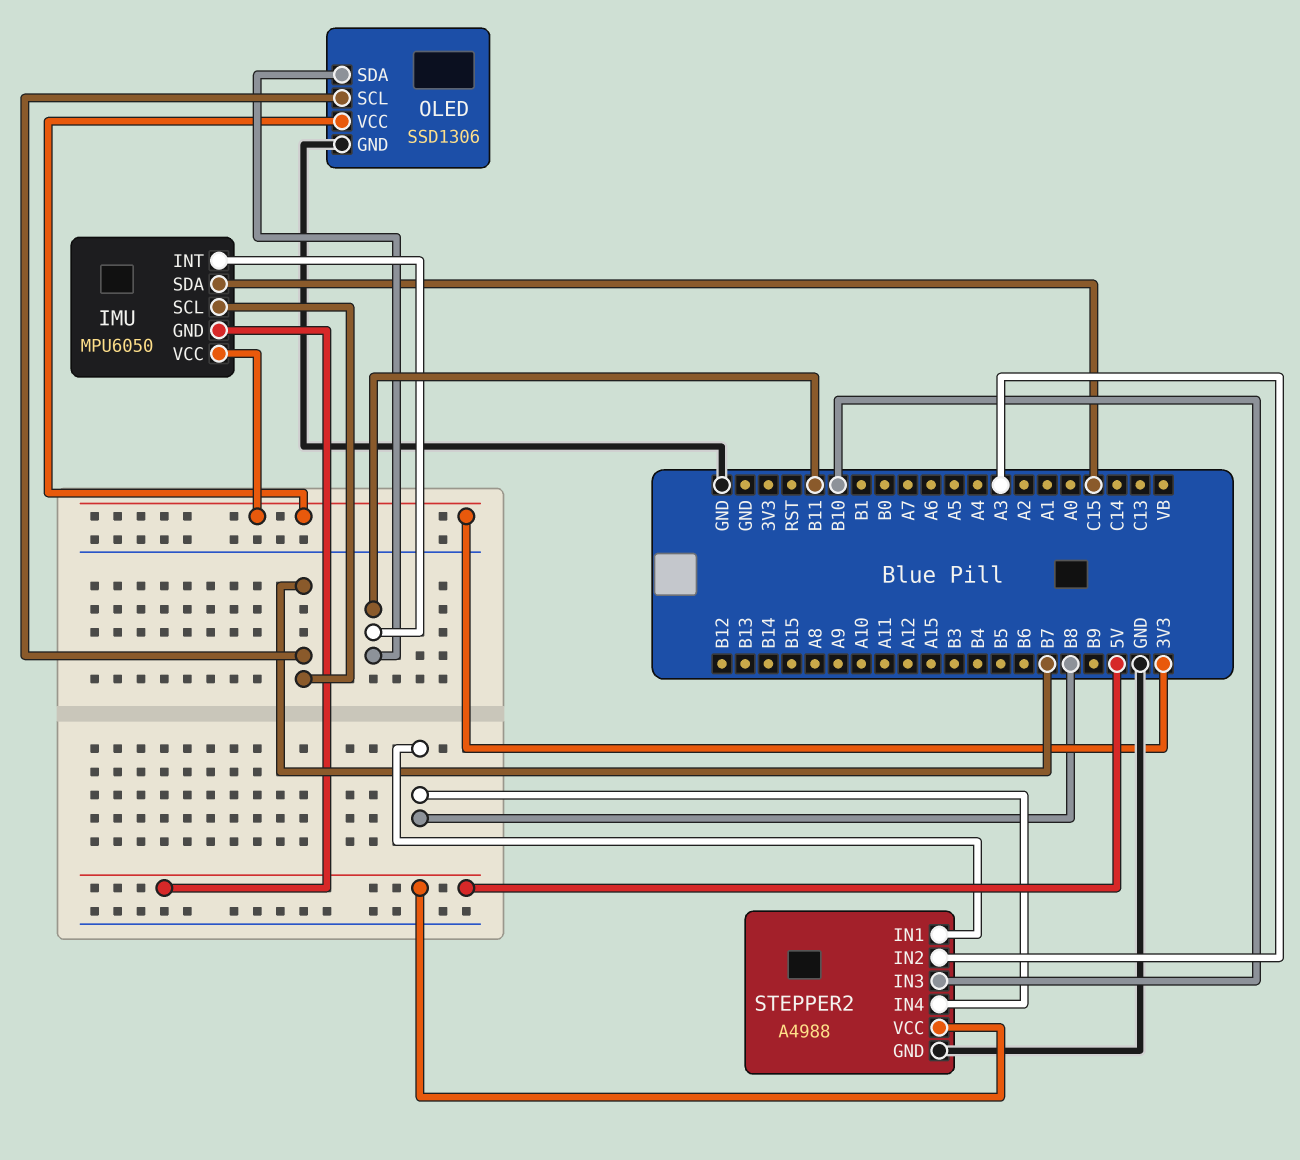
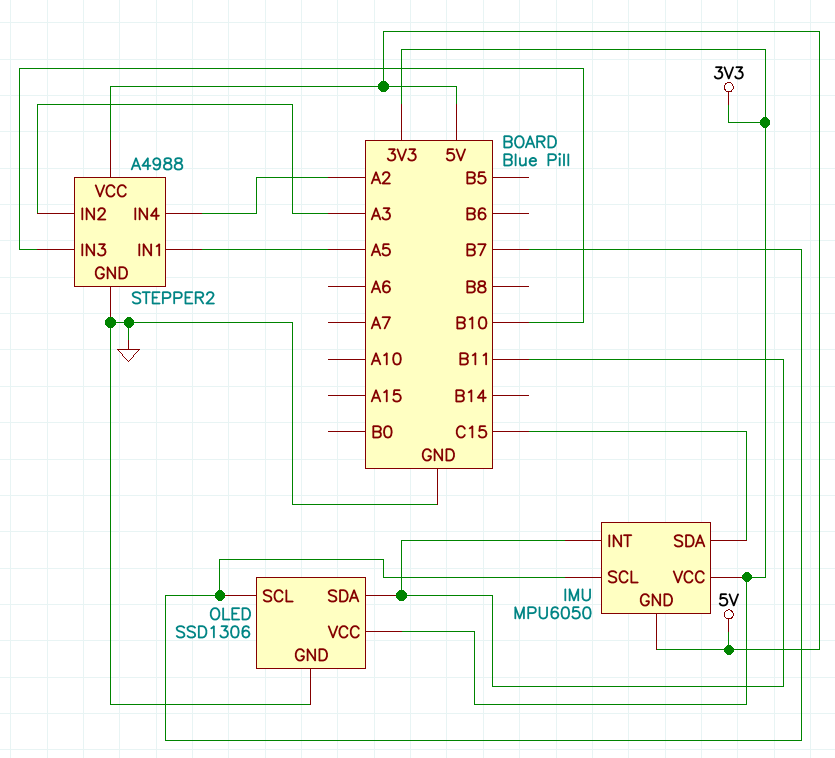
STEPPER2 pin IN1: B8 -> A5
STEPPER2 pin IN4: B8 -> A2

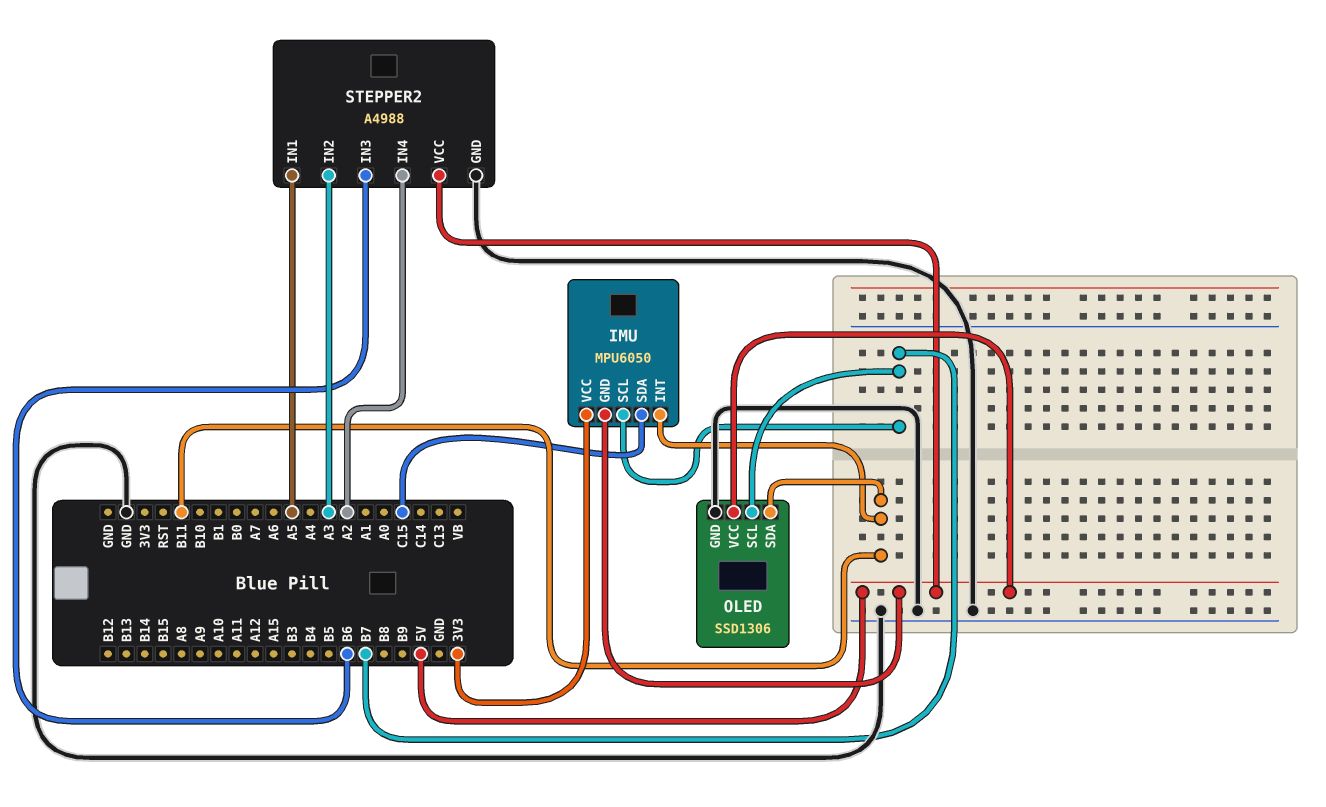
OLED pin VCC: 3V3 -> 5V
STEPPER2 pin IN3: B10 -> B6

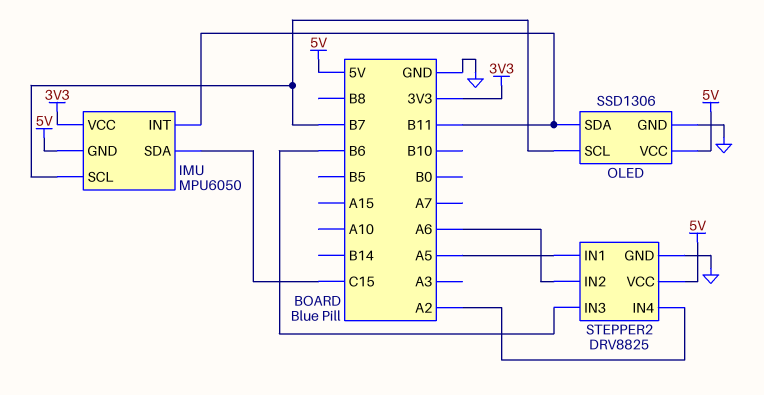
STEPPER2: A4988 -> DRV8825
STEPPER2 pin IN2: A3 -> A6

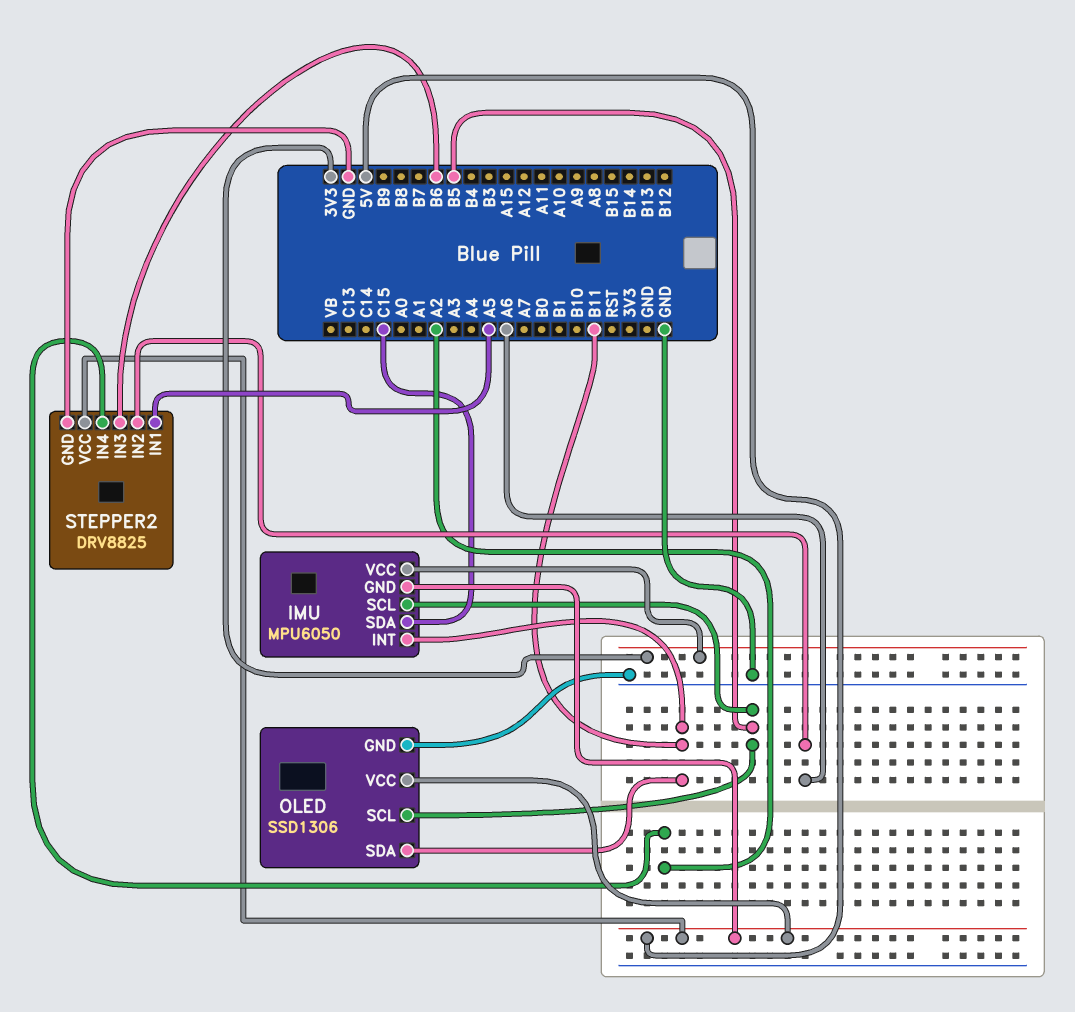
IMU pin SCL: B7 -> B5
OLED pin SCL: B7 -> B5

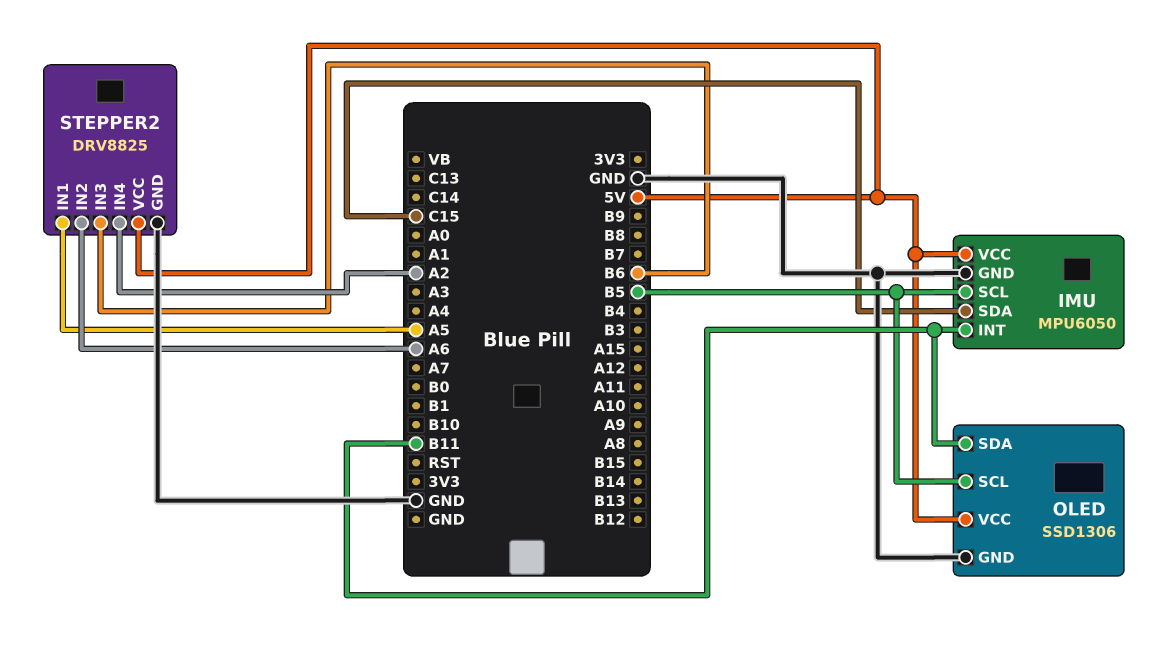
IMU pin GND: 5V -> GND
IMU pin VCC: 3V3 -> 5V

